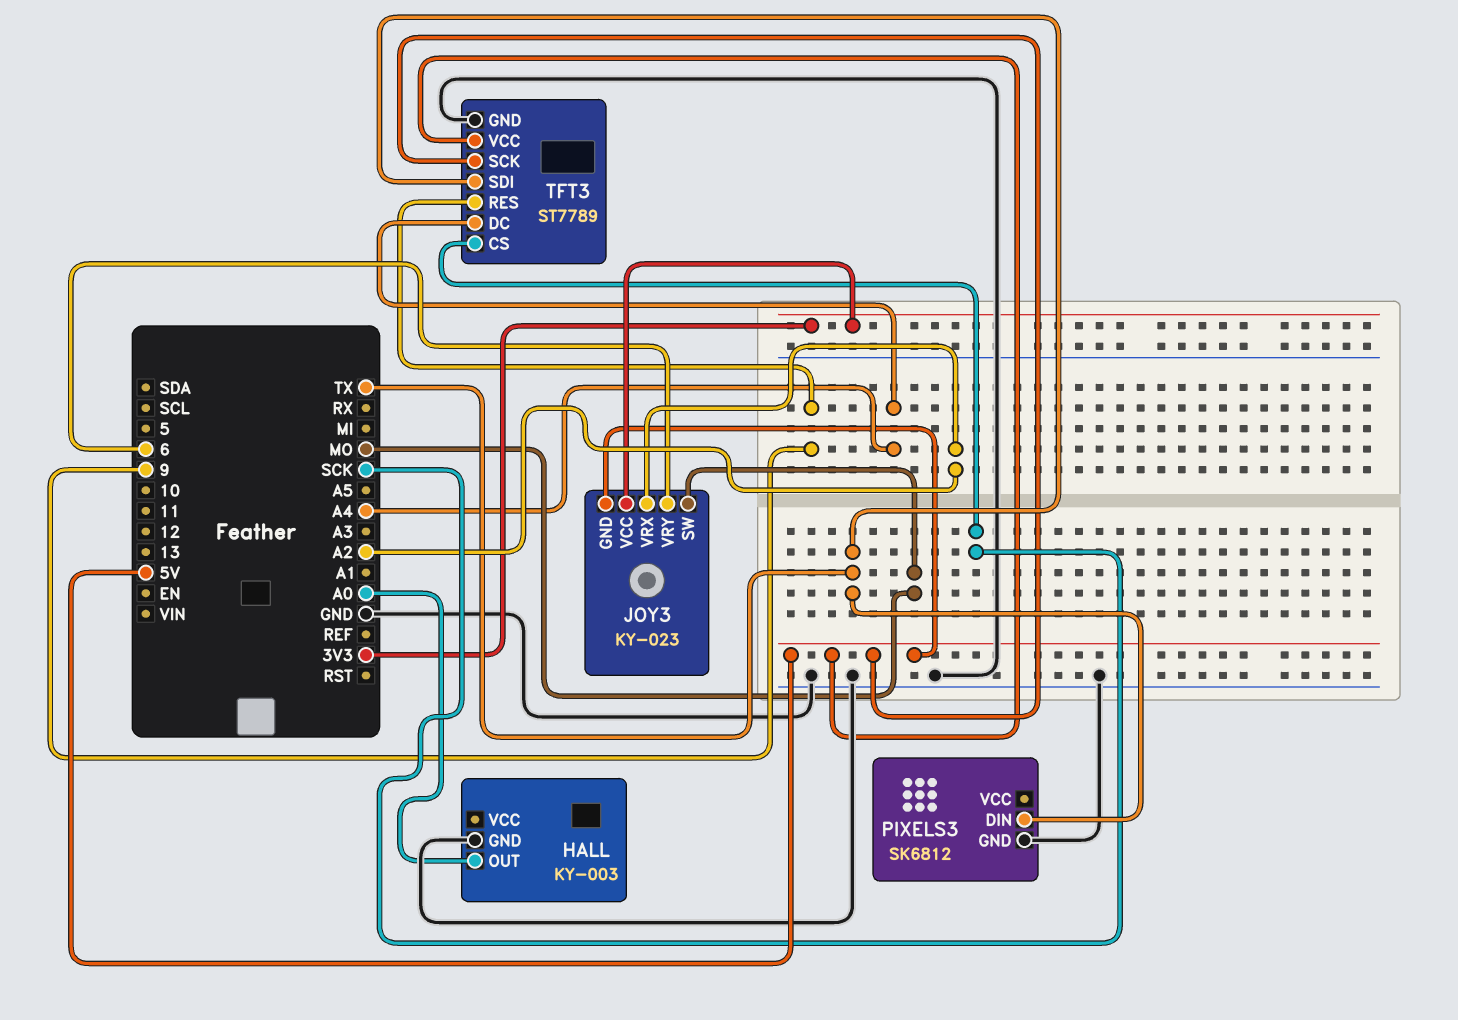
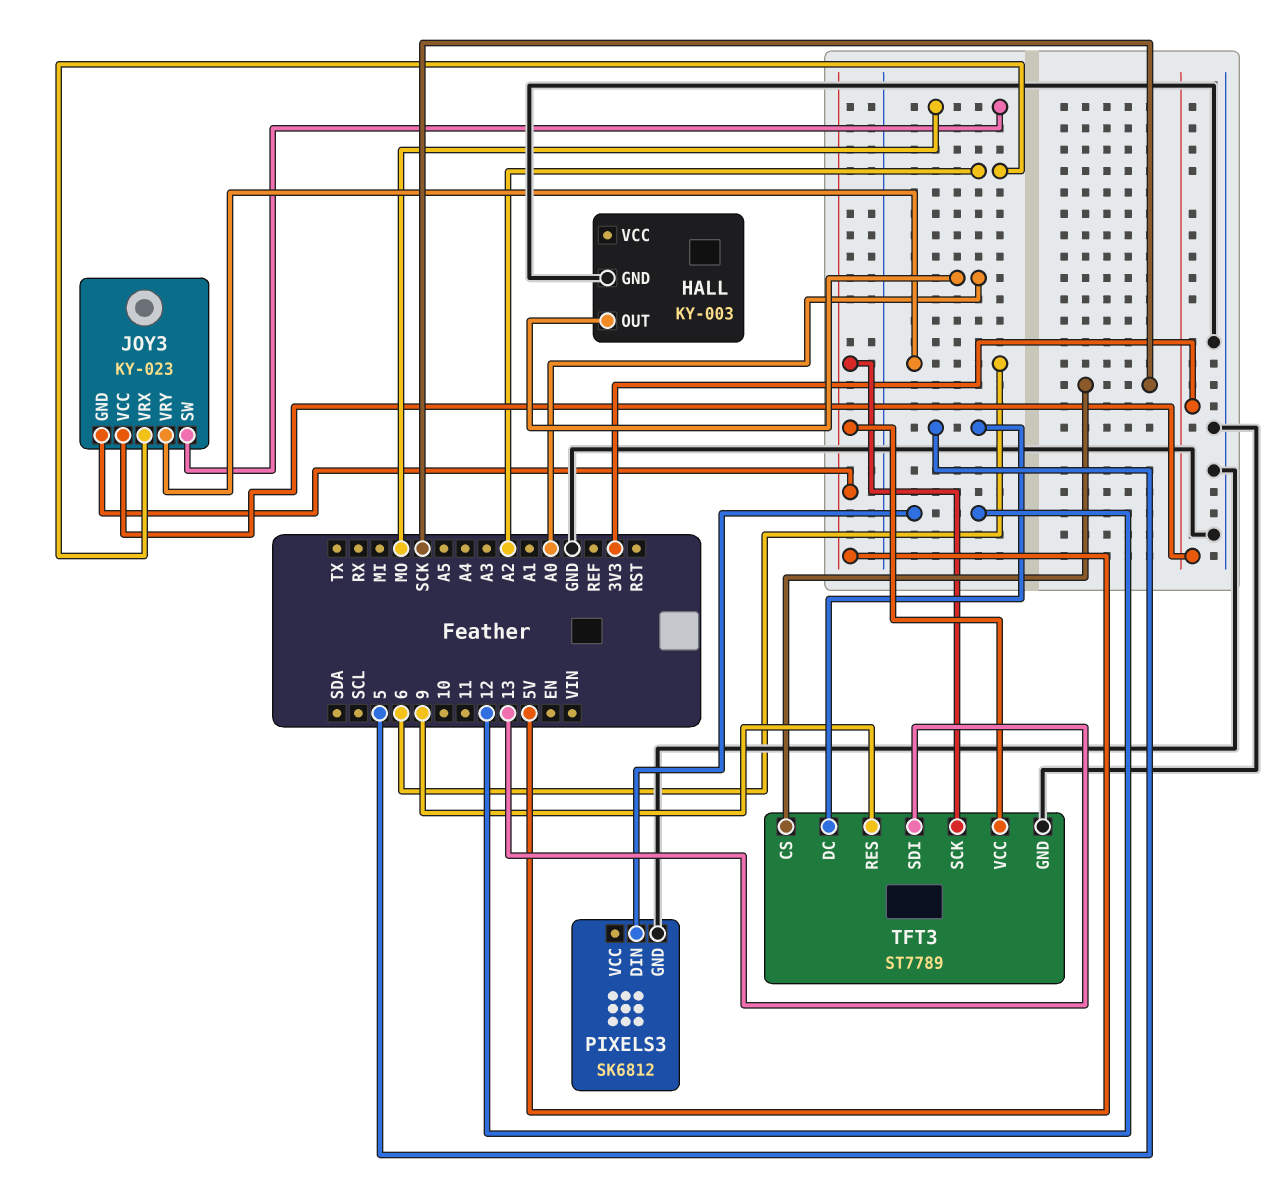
PIXELS3 pin DIN: TX -> 12
TFT3 pin DC: A4 -> 5
TFT3 pin SDI: TX -> 13

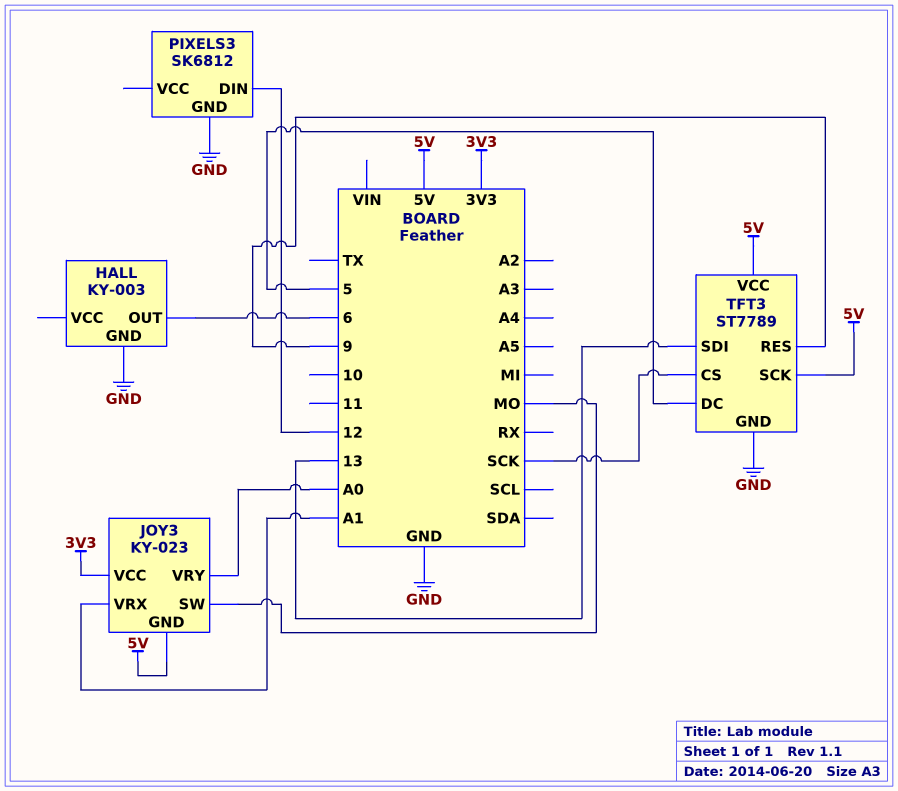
HALL pin OUT: A0 -> 6
JOY3 pin VRX: A2 -> A1
JOY3 pin VRY: 6 -> A0

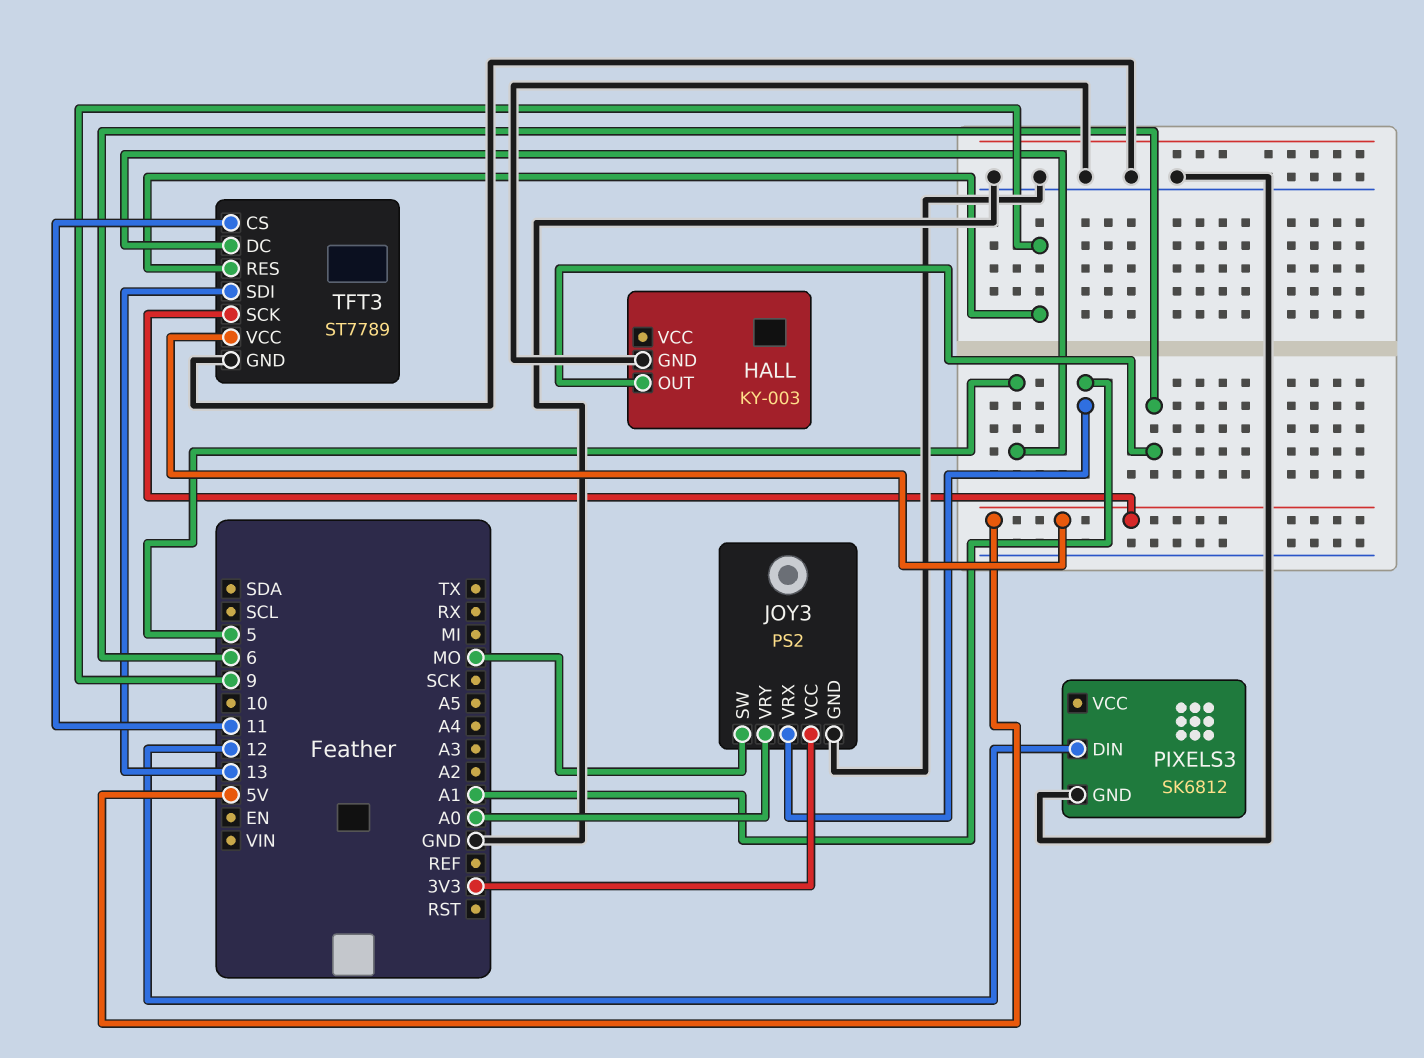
JOY3: KY-023 -> PS2
JOY3 pin GND: 5V -> GND
TFT3 pin CS: SCK -> 11

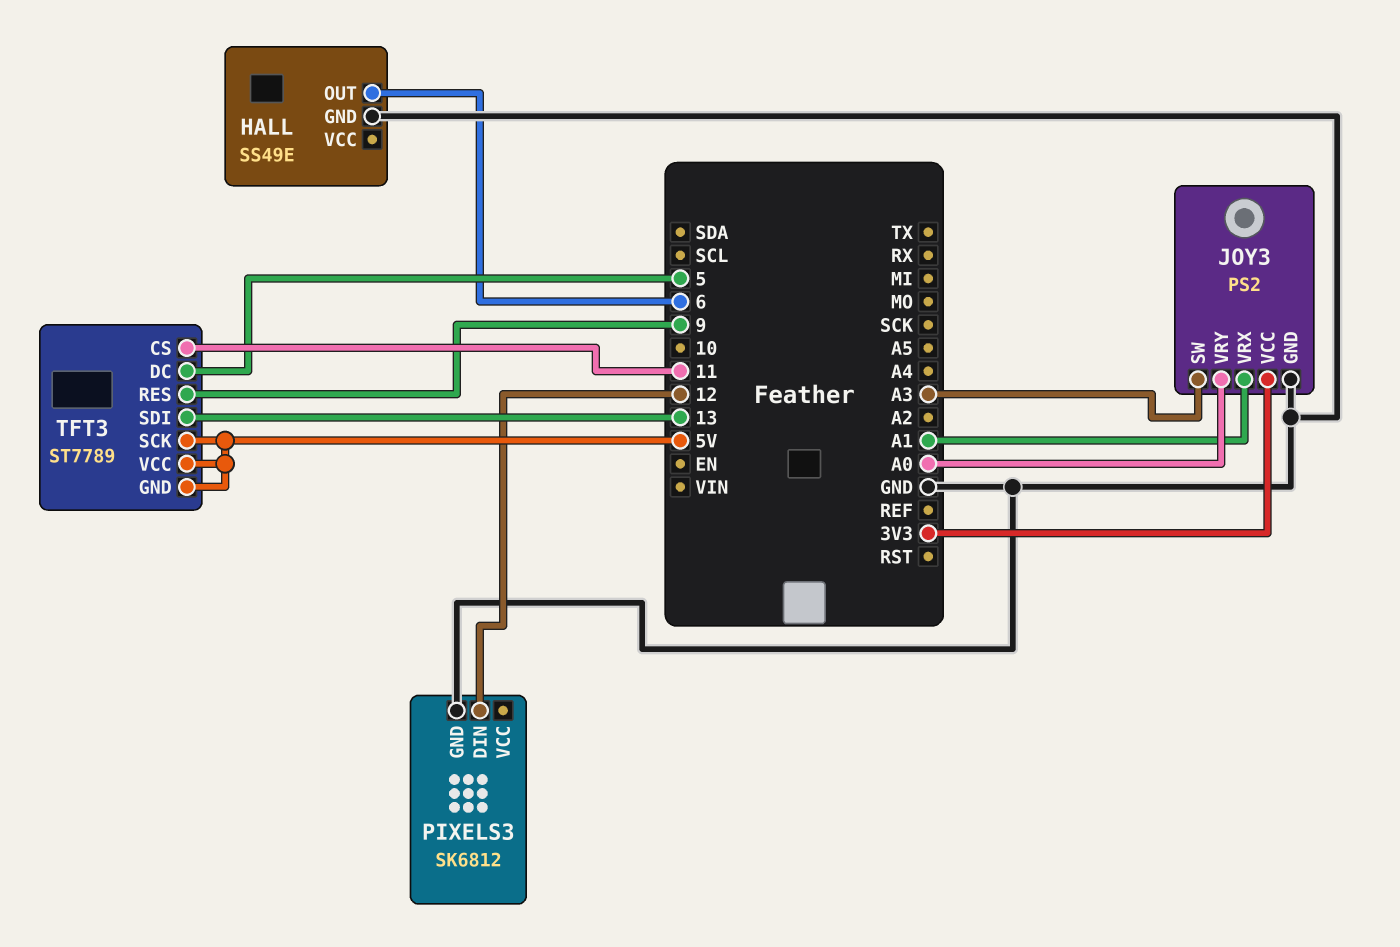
HALL: KY-003 -> SS49E
JOY3 pin SW: MO -> A3
TFT3 pin GND: GND -> 5V

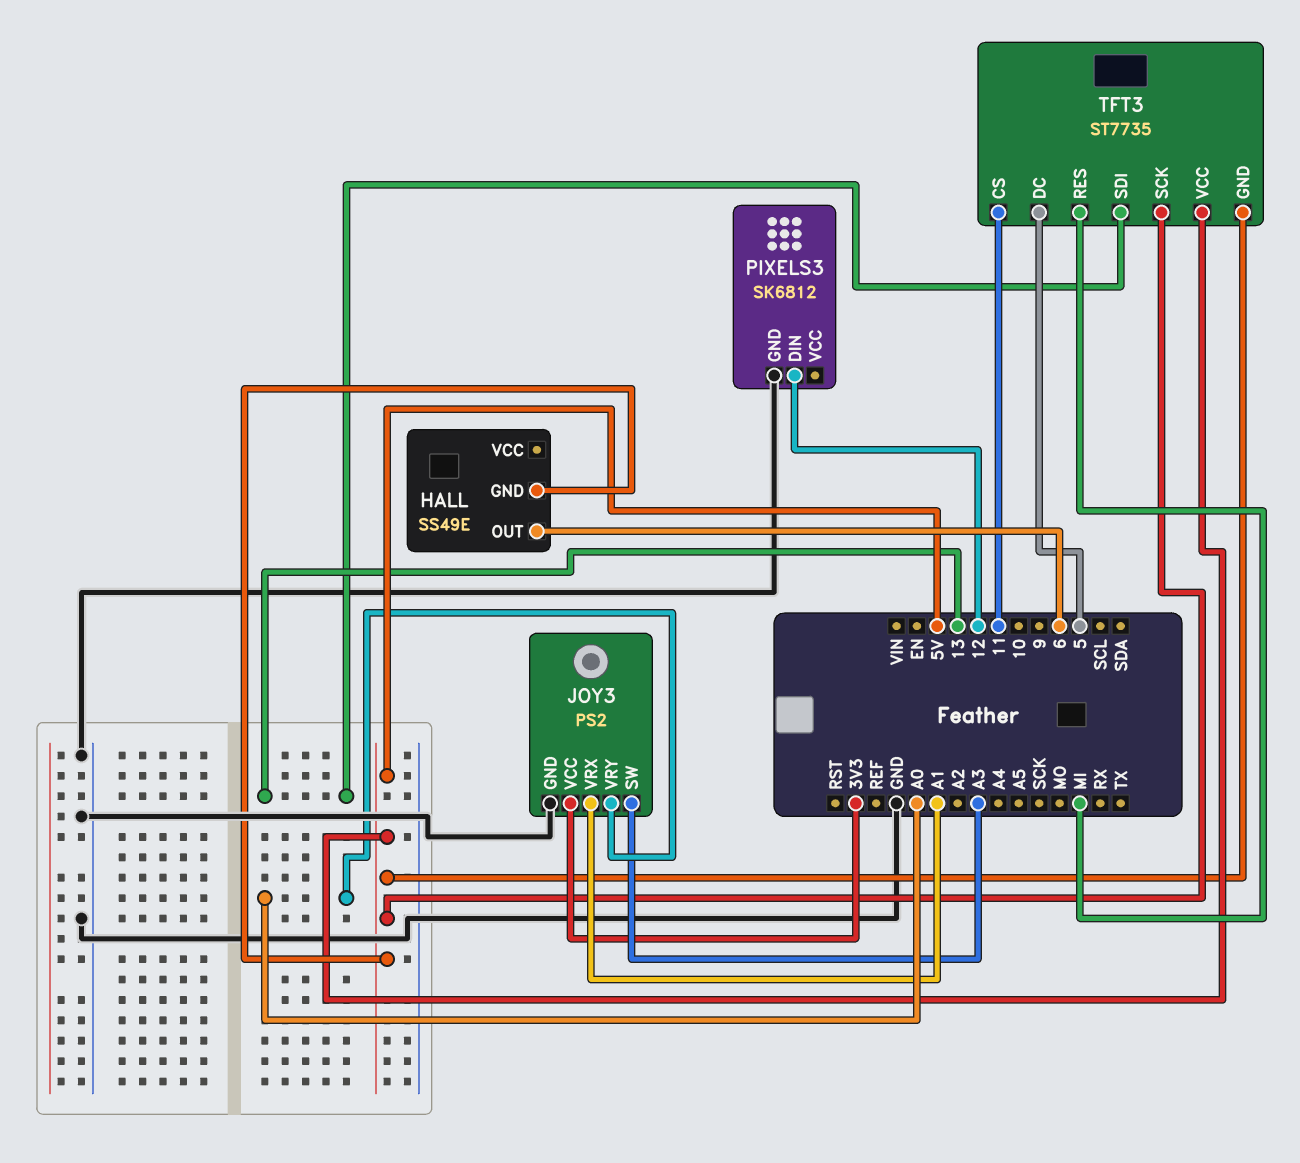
HALL pin GND: GND -> 5V
TFT3: ST7789 -> ST7735
TFT3 pin RES: 9 -> MI

